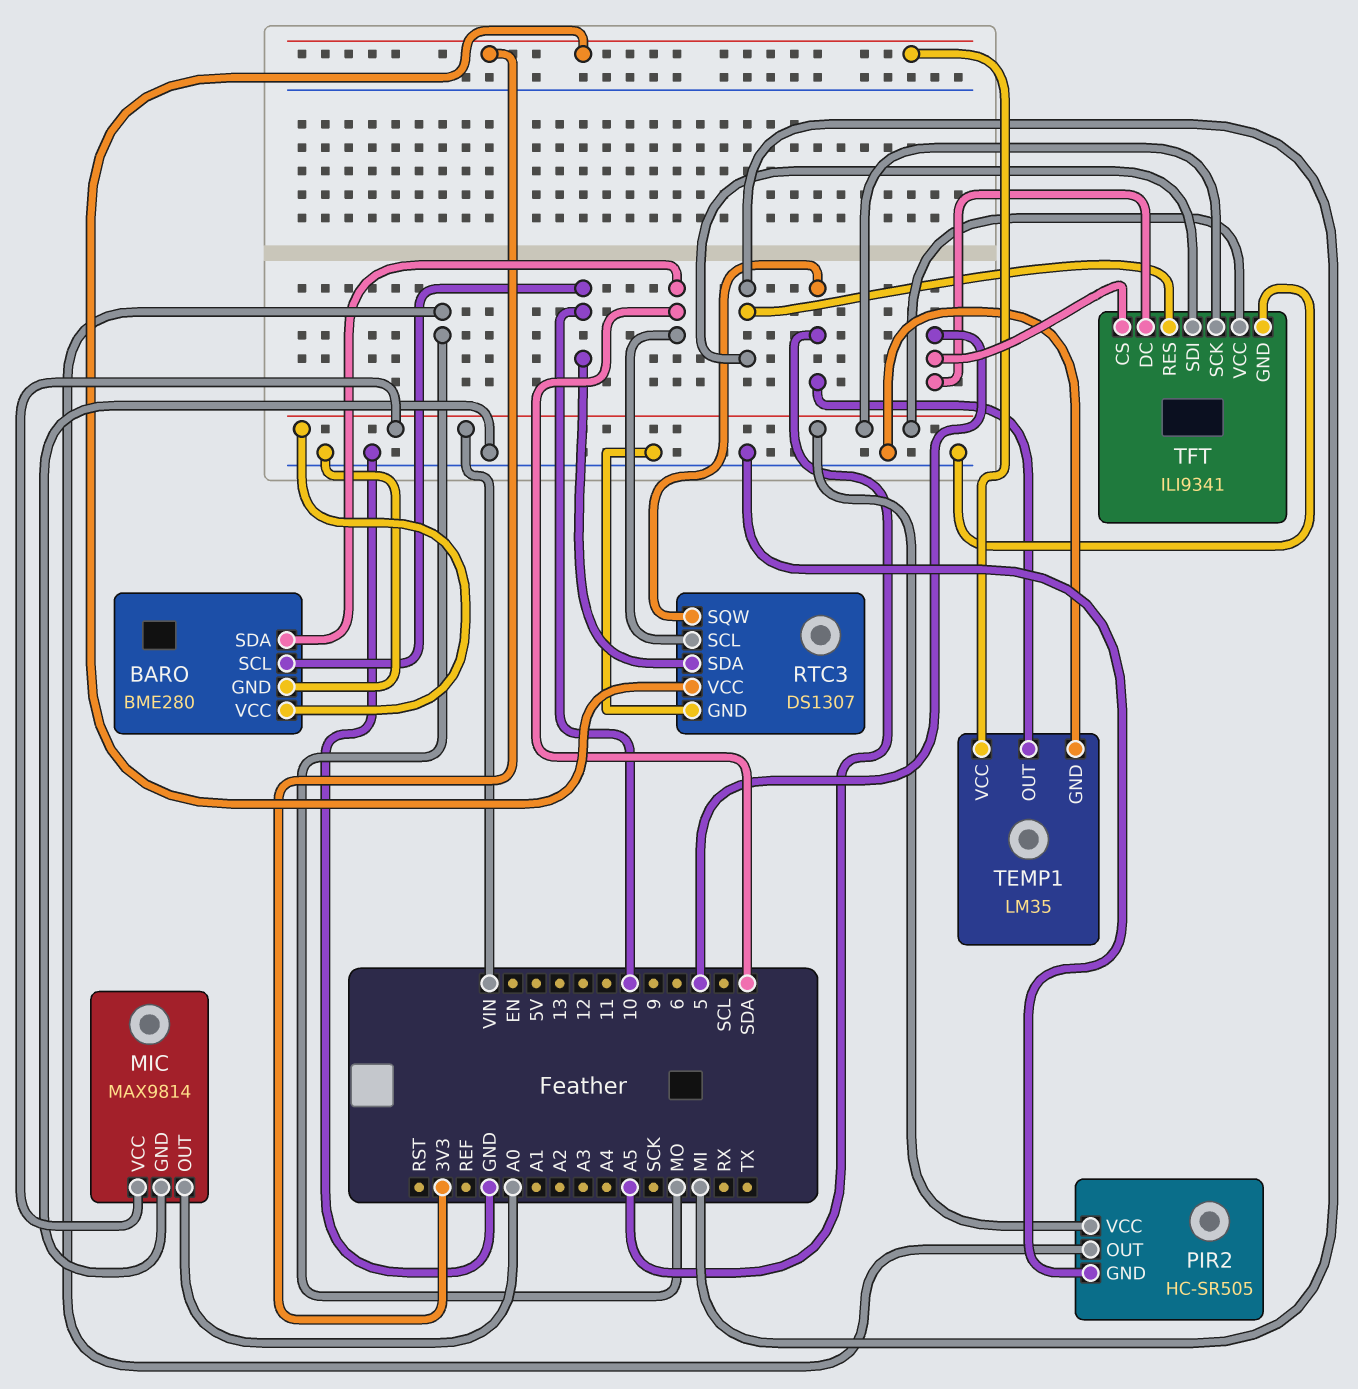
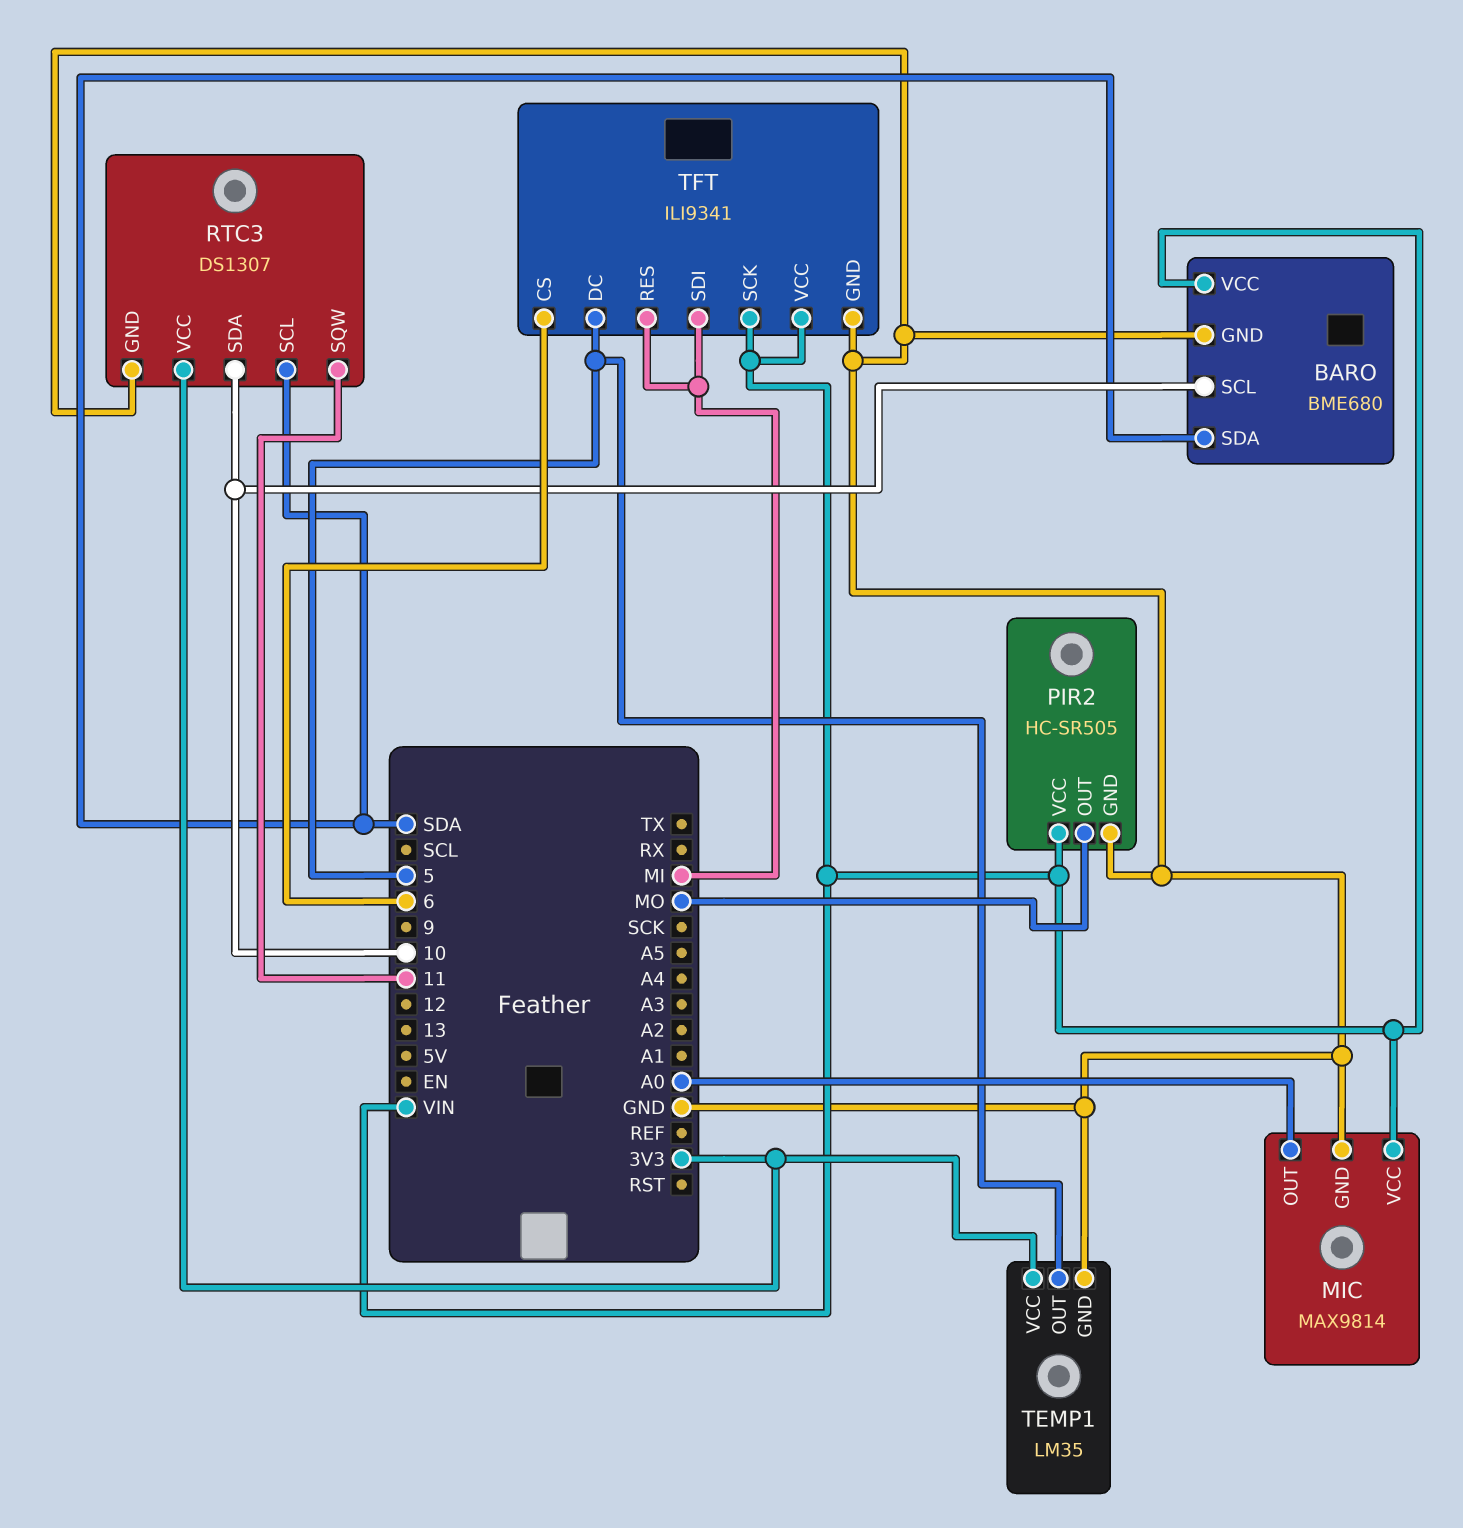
BARO: BME280 -> BME680
RTC3 pin SQW: A5 -> 11
TEMP1 pin OUT: A5 -> 5
TFT pin CS: 5 -> 6

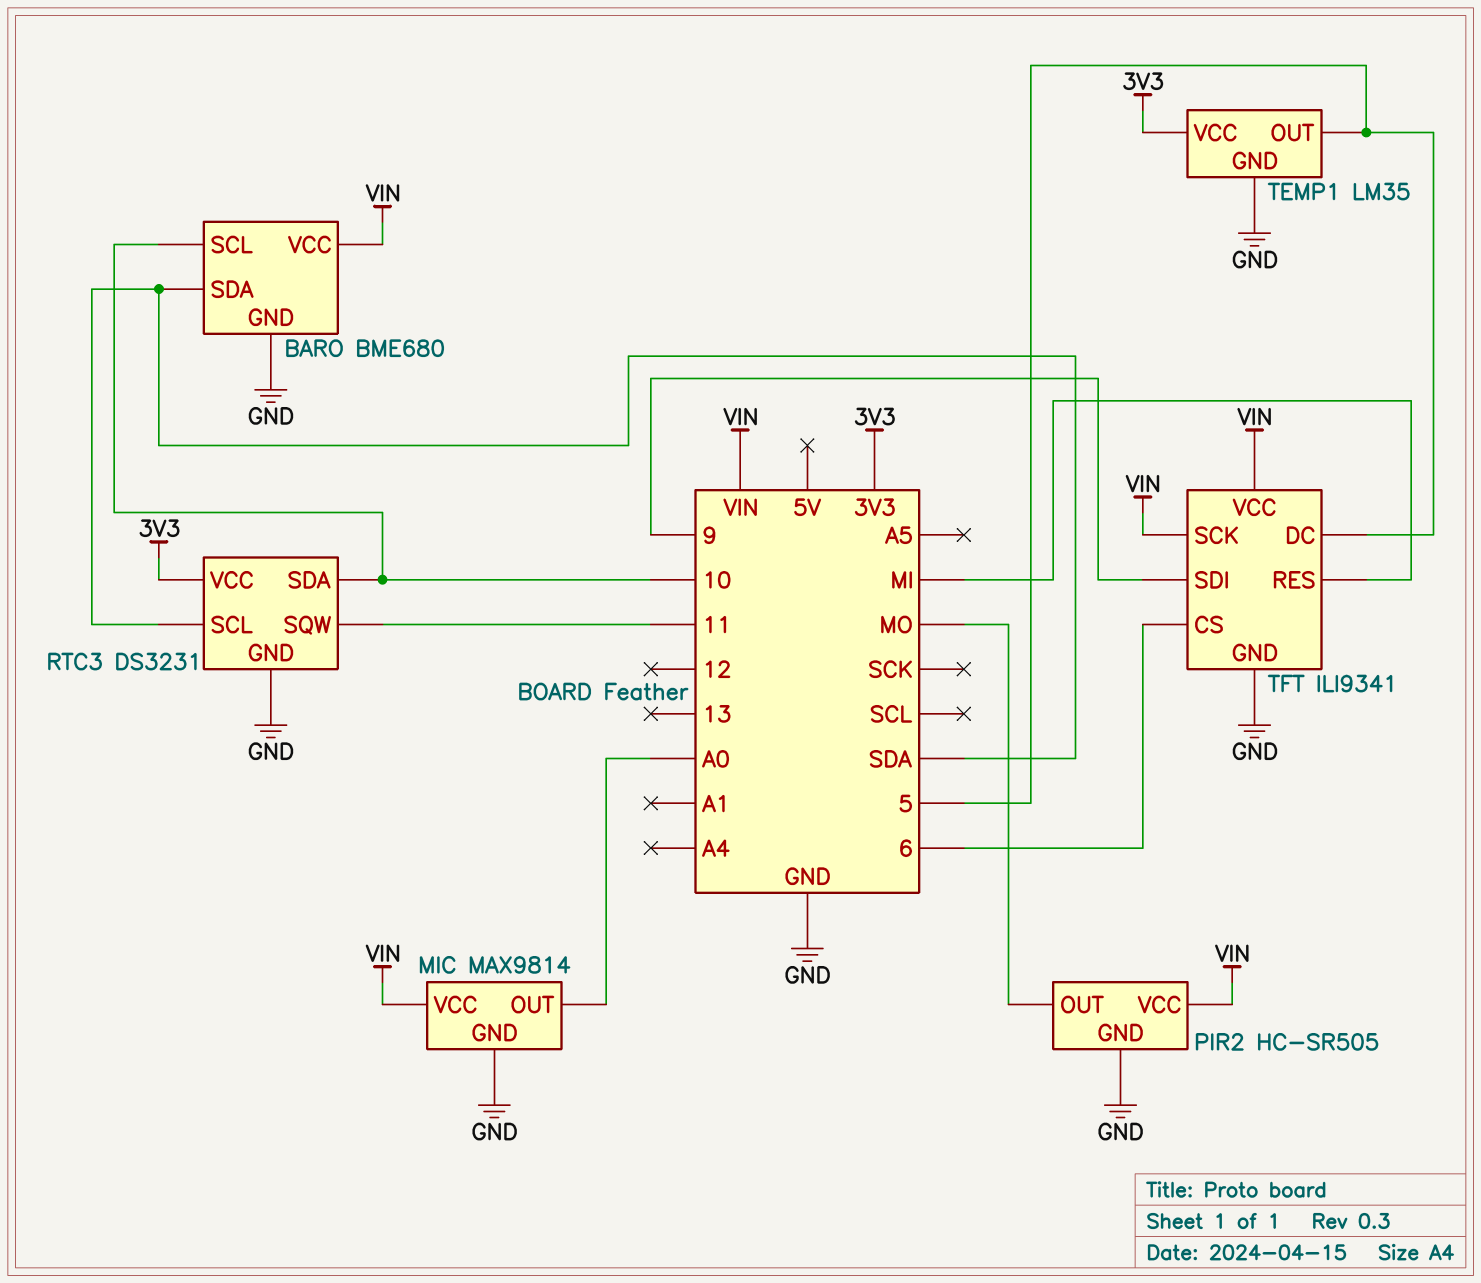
RTC3: DS1307 -> DS3231
TFT pin SDI: MI -> 9

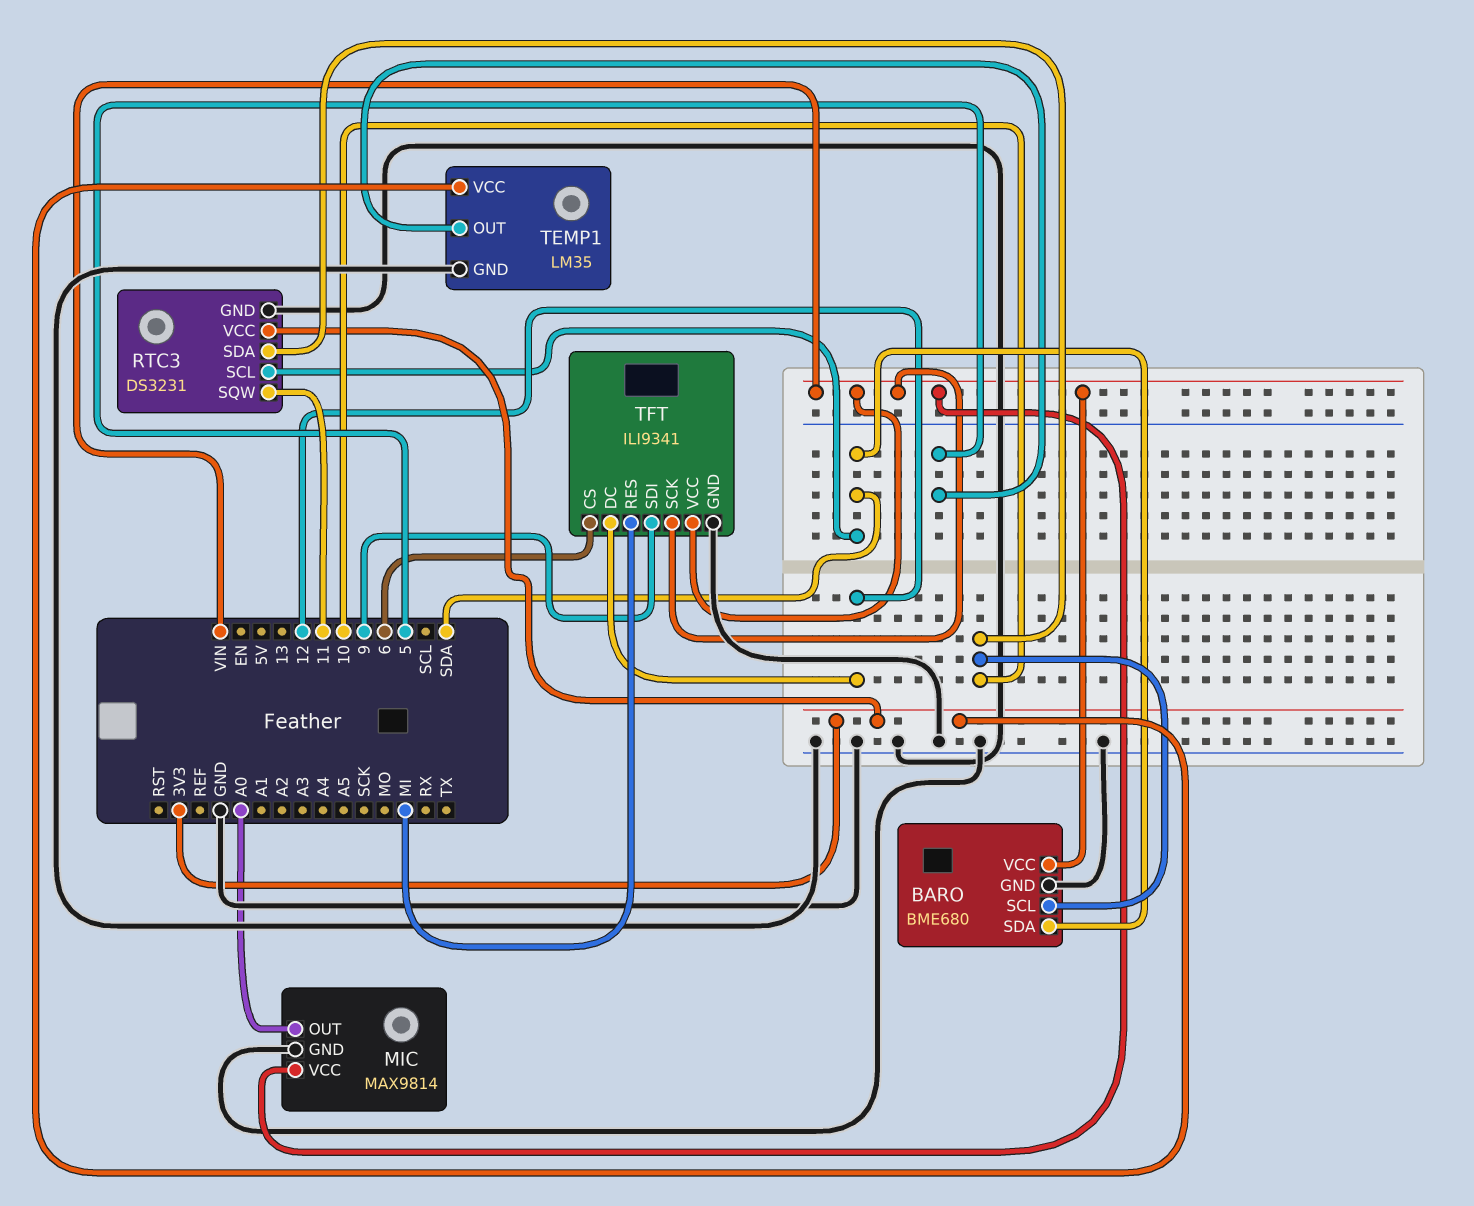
PIR2: HC-SR505 -> none
PIR2 pin GND: GND -> none
PIR2 pin OUT: MO -> none
PIR2 pin VCC: VIN -> none
TFT pin DC: 5 -> 12

